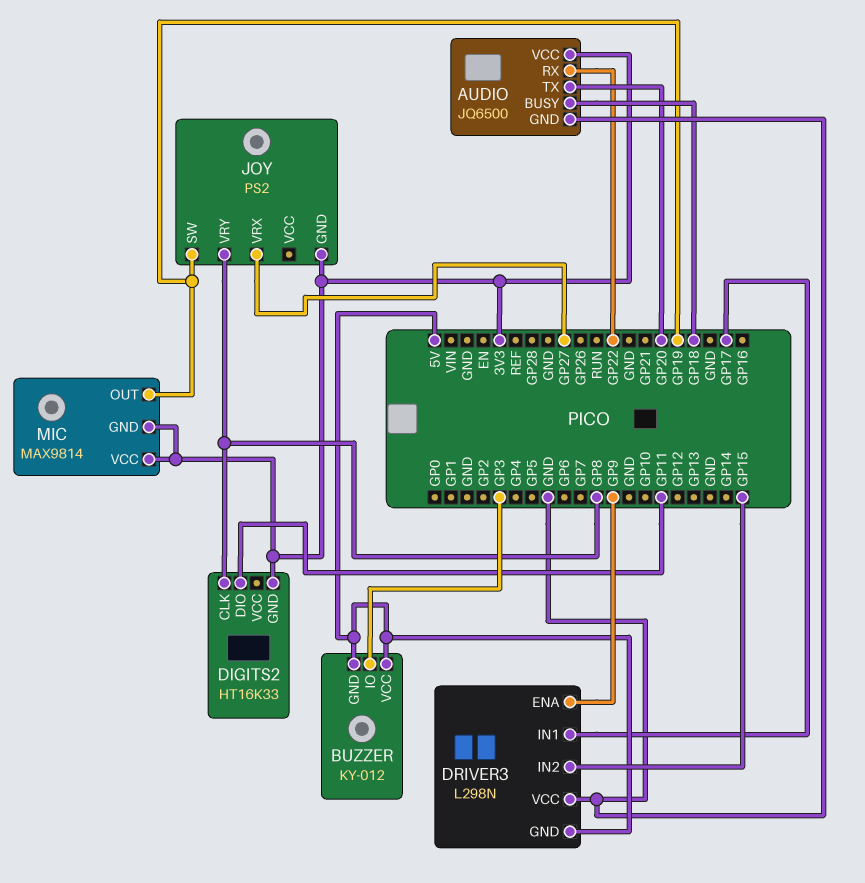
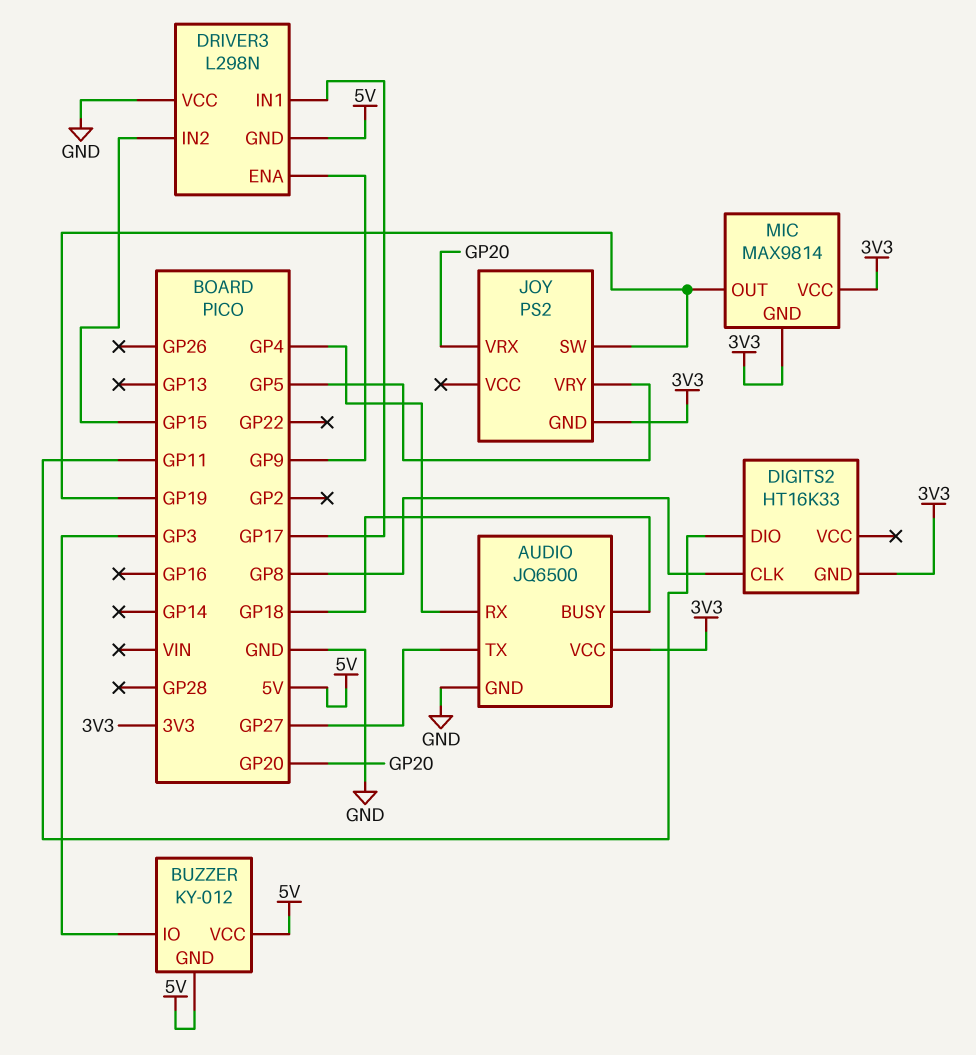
AUDIO pin RX: GP22 -> GP4
AUDIO pin TX: GP20 -> GP27
JOY pin VRX: GP27 -> GP20
JOY pin VRY: GP8 -> GP5

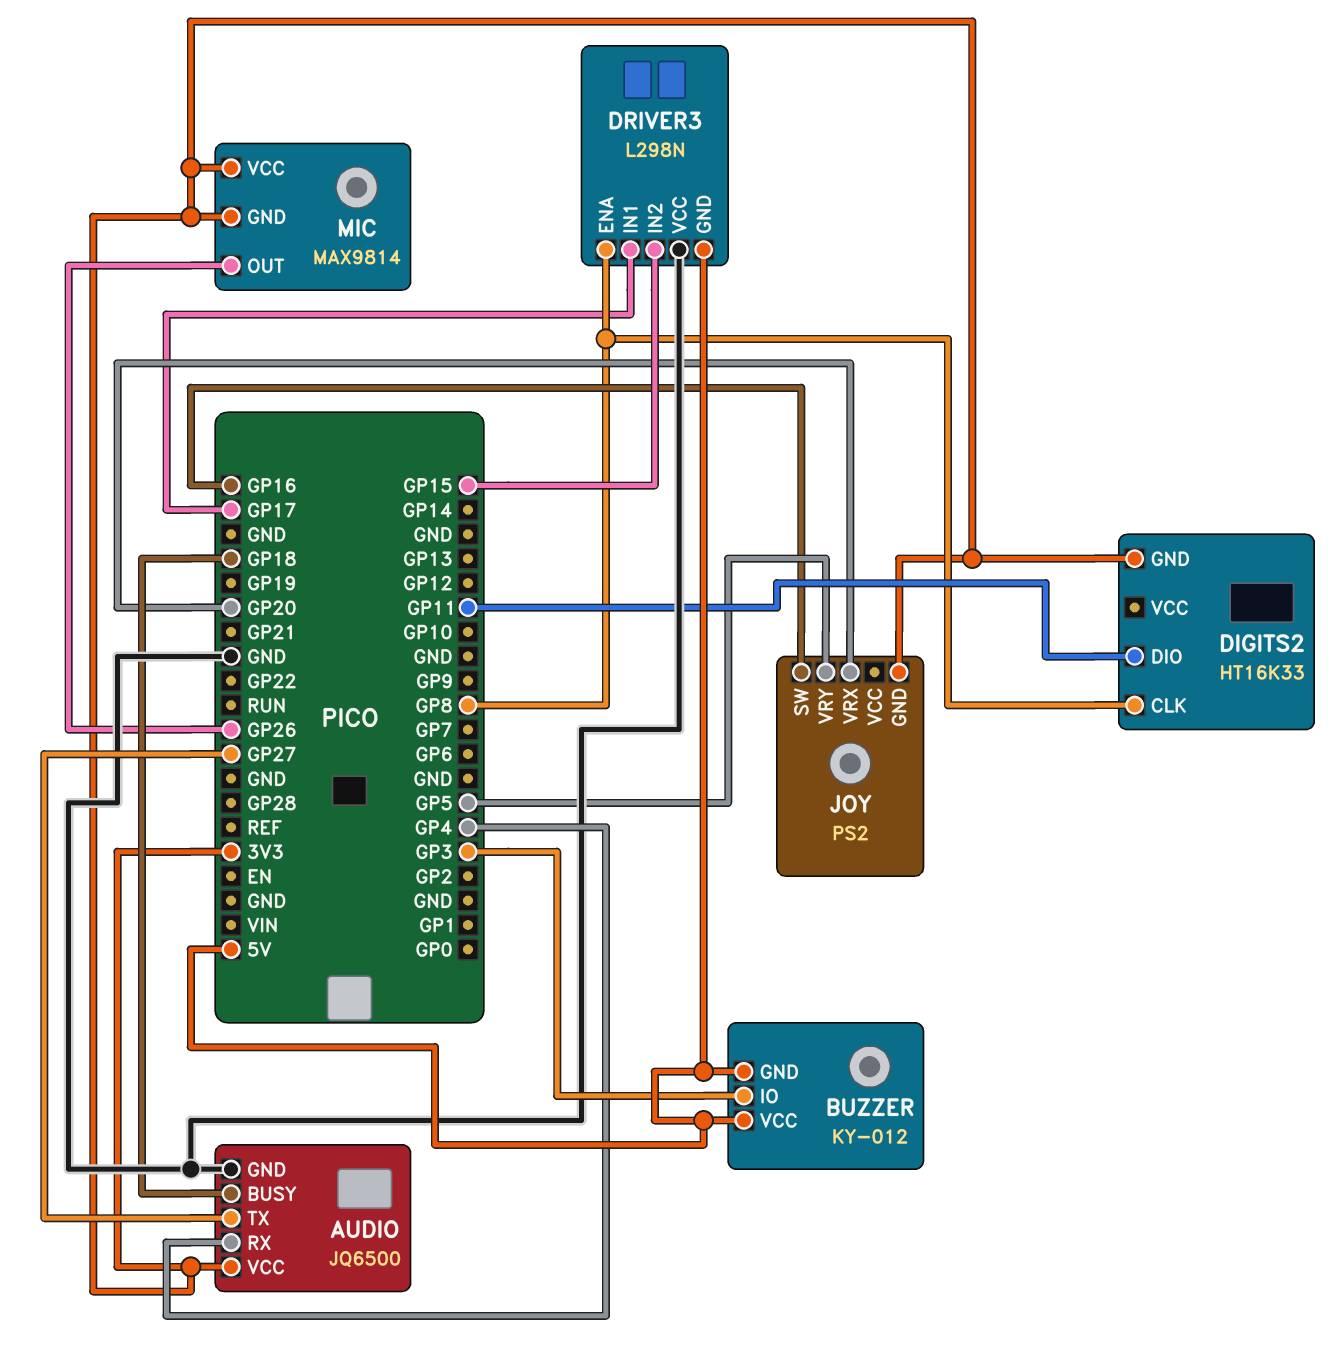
DRIVER3 pin ENA: GP9 -> GP8
JOY pin SW: GP19 -> GP16
MIC pin OUT: GP19 -> GP26

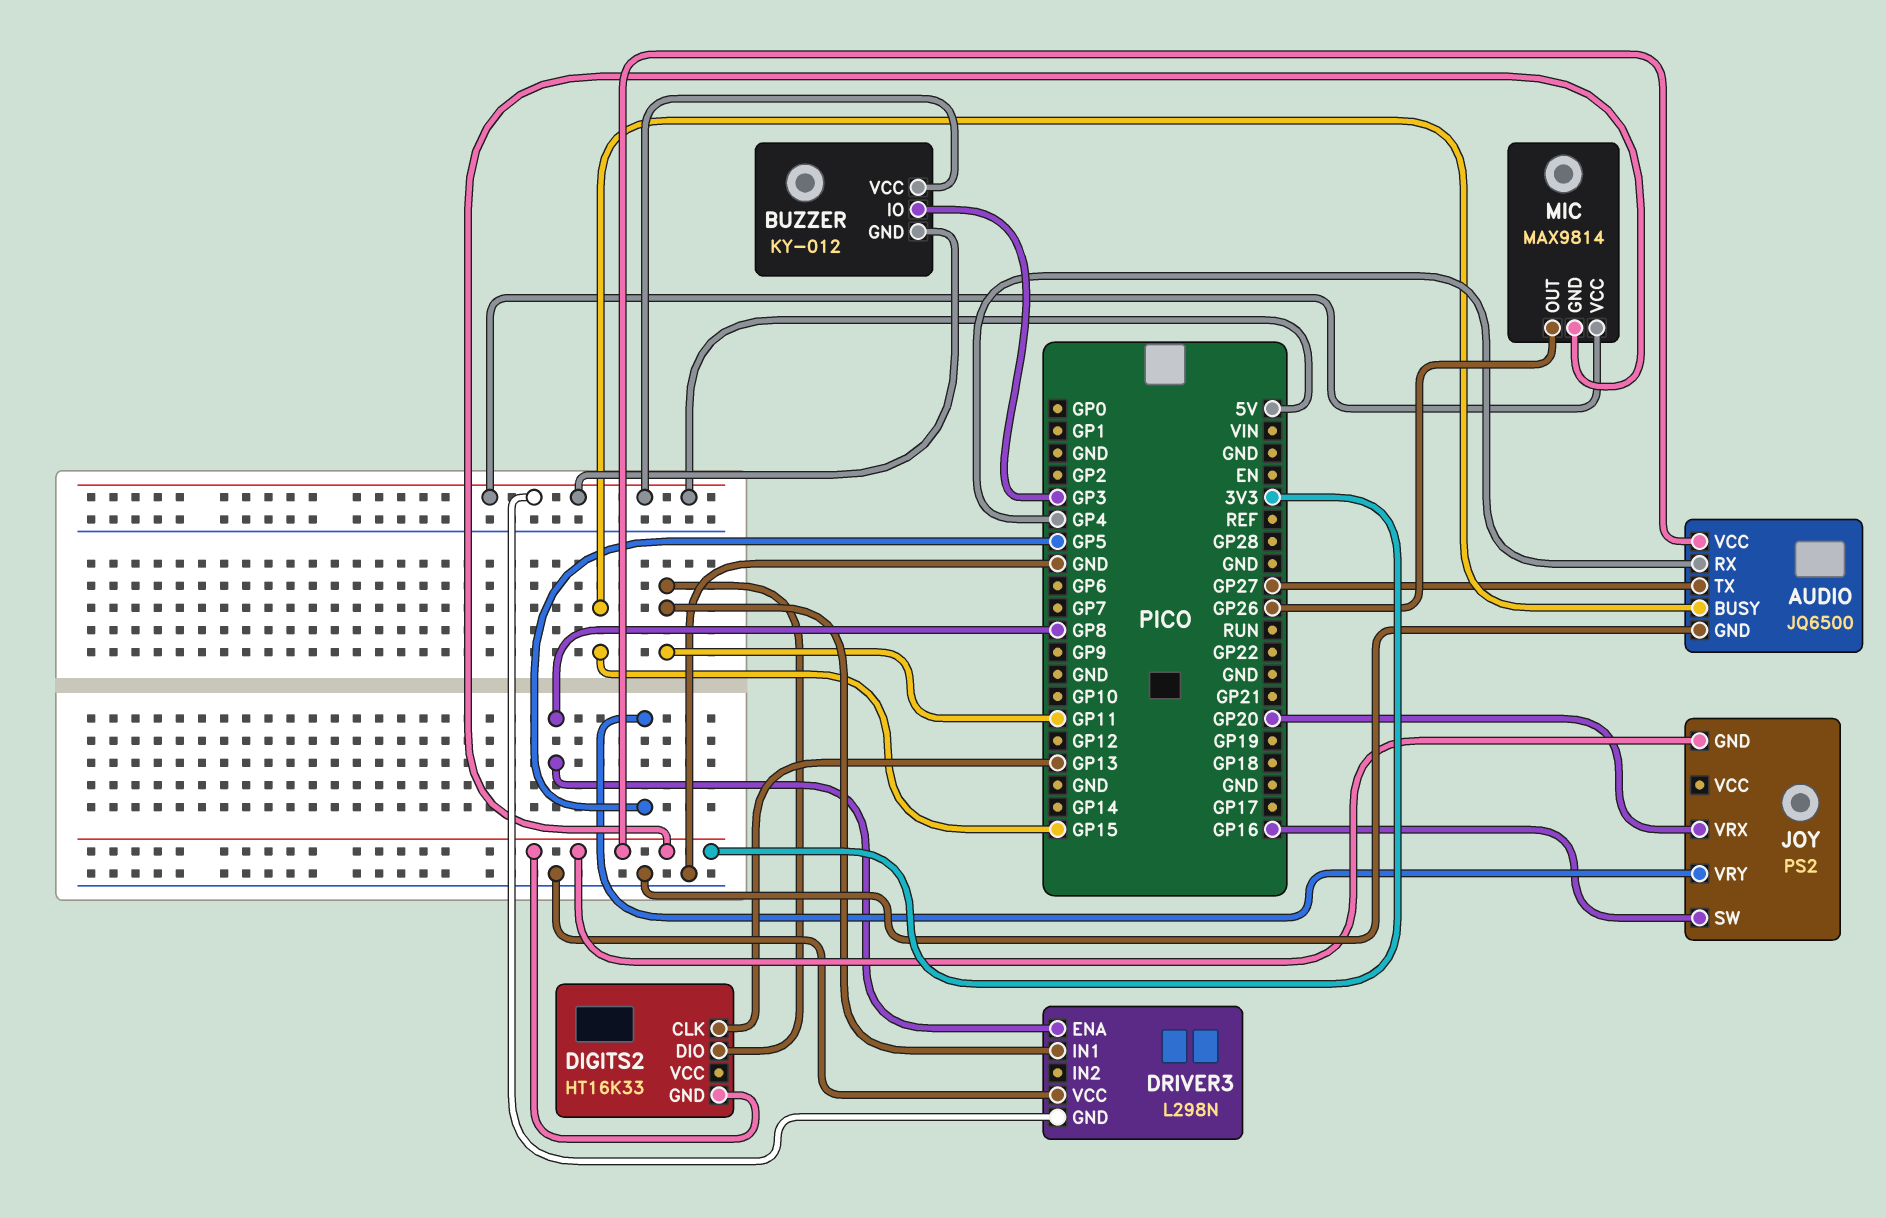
AUDIO pin BUSY: GP18 -> GP15
DIGITS2 pin CLK: GP8 -> GP13
DRIVER3 pin IN1: GP17 -> GP11
DRIVER3 pin IN2: GP15 -> none
MIC pin VCC: 3V3 -> 5V

